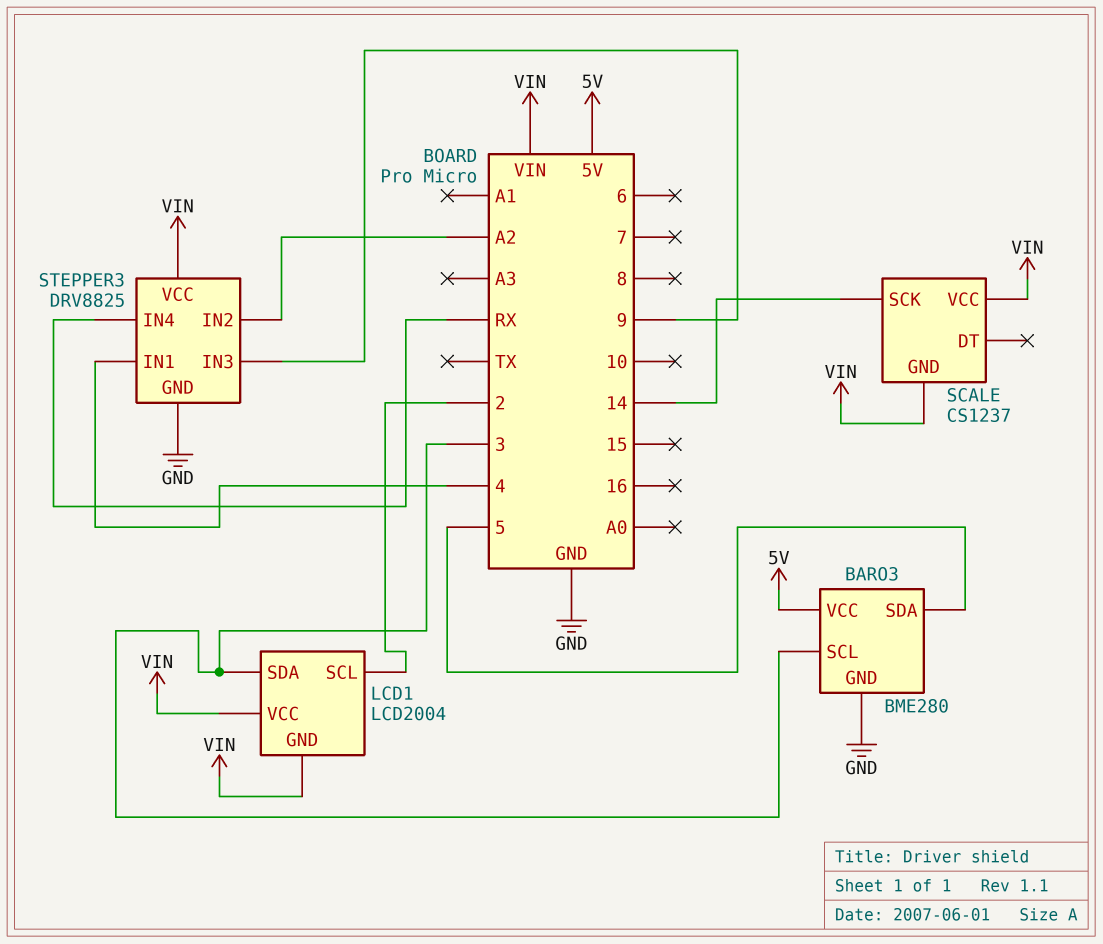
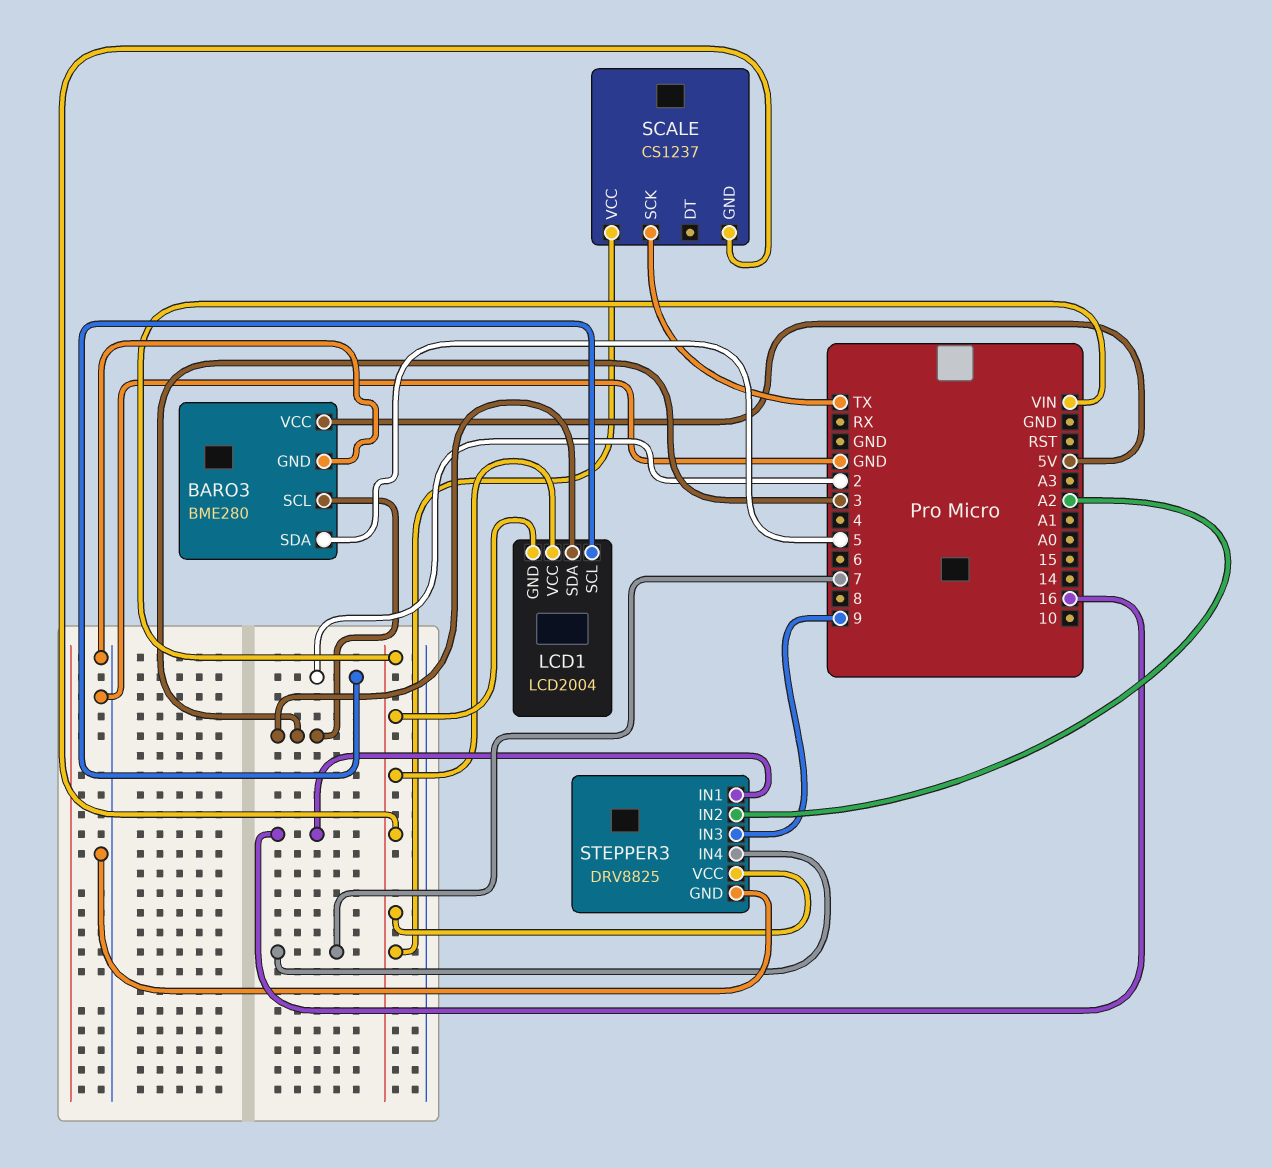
SCALE pin SCK: 14 -> TX
STEPPER3 pin IN1: 4 -> 16
STEPPER3 pin IN4: RX -> 7

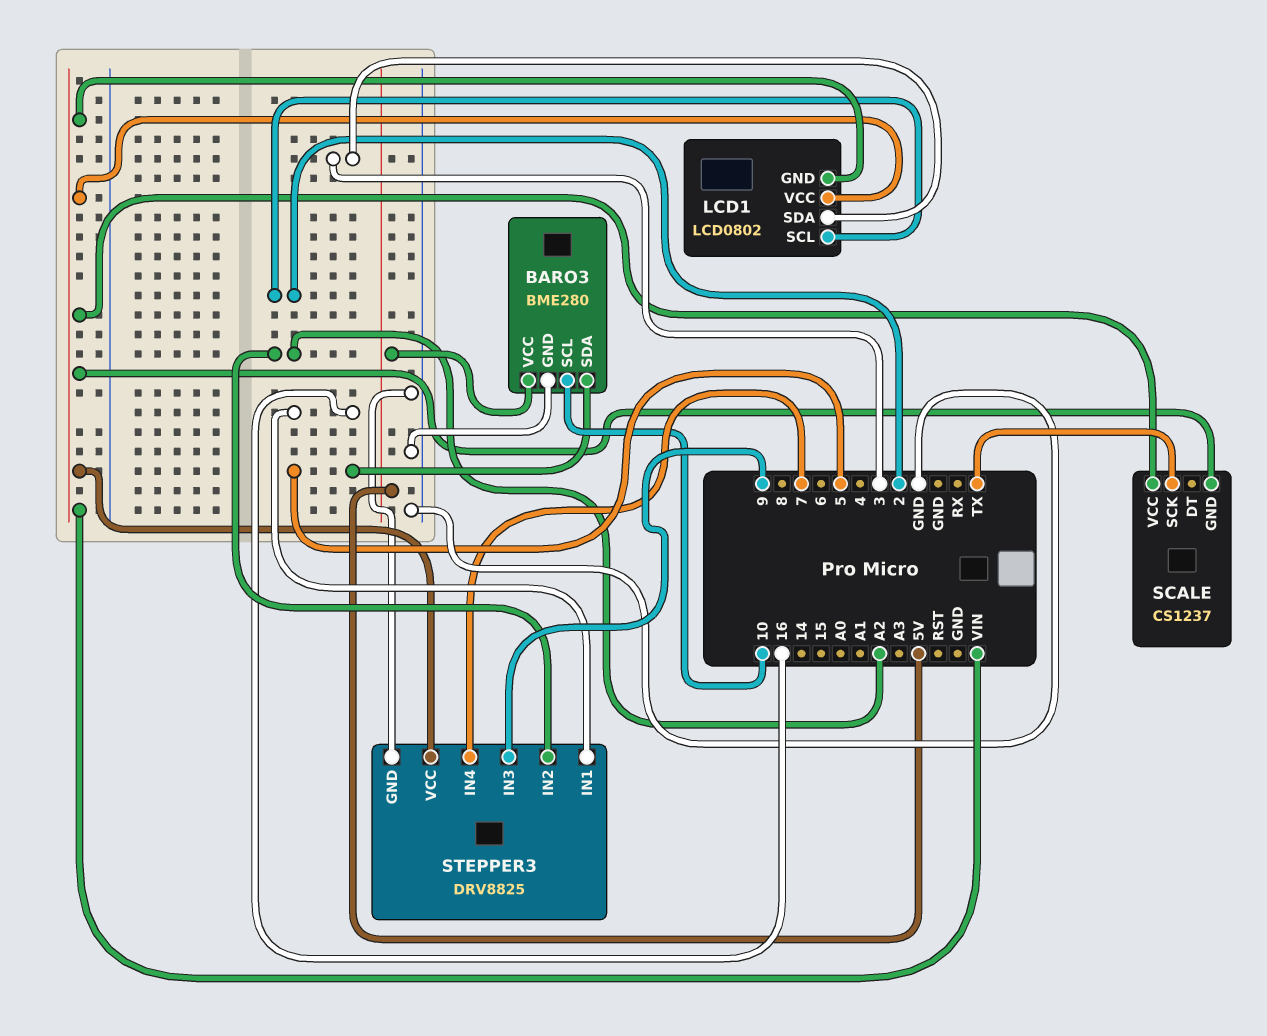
BARO3 pin SCL: 3 -> 10
LCD1: LCD2004 -> LCD0802

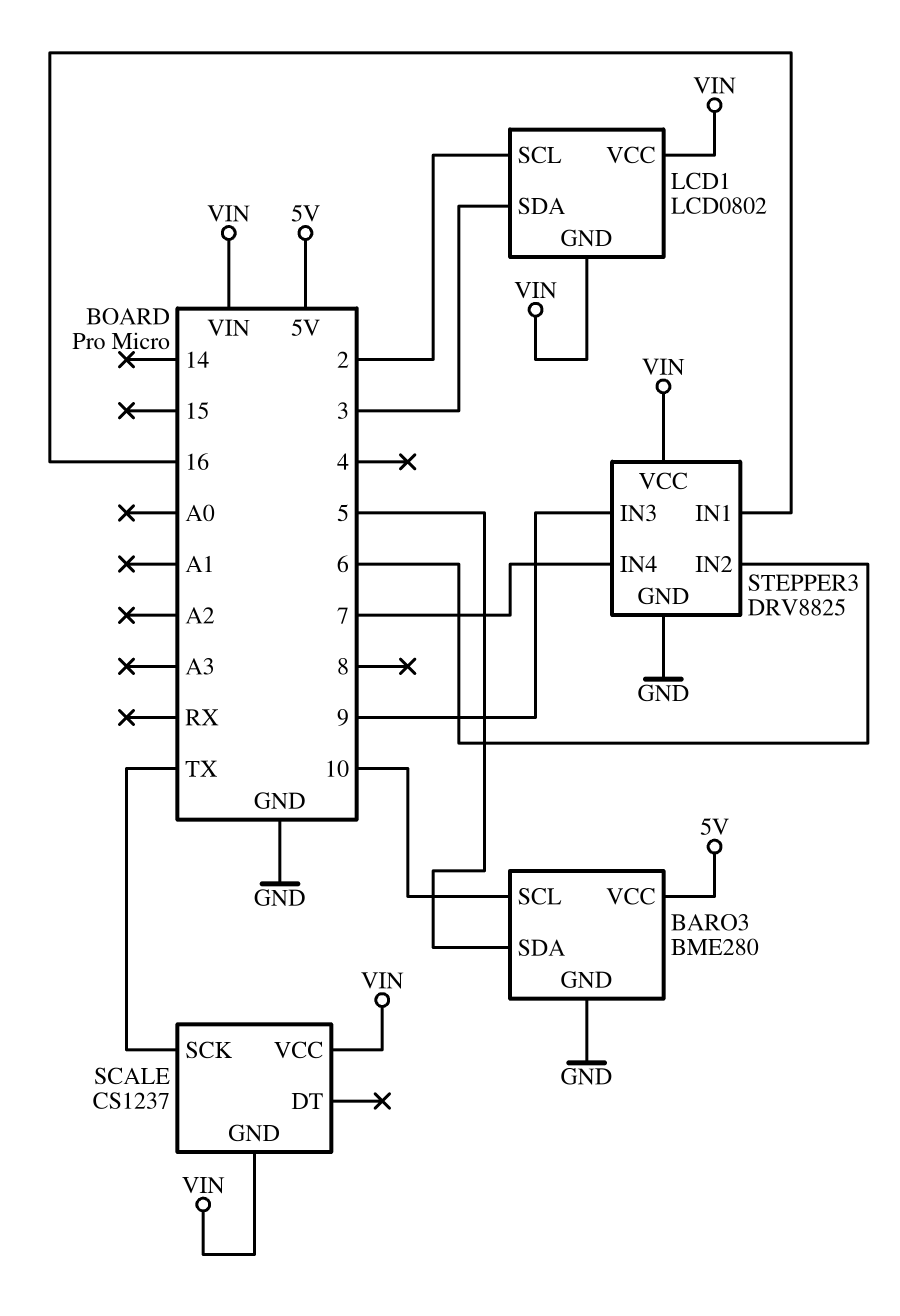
STEPPER3 pin IN2: A2 -> 6

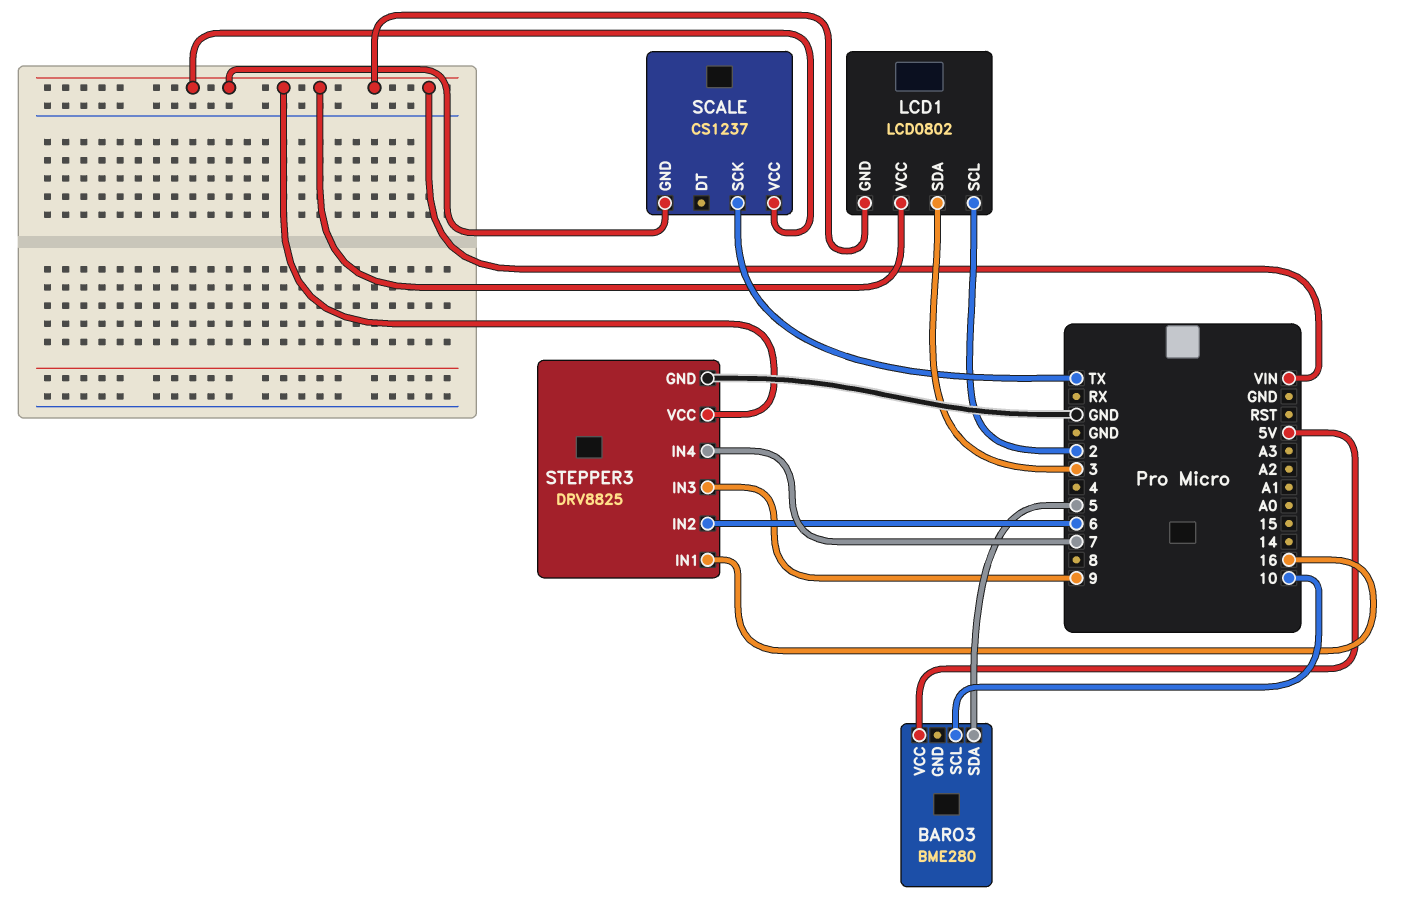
BARO3 pin GND: GND -> none

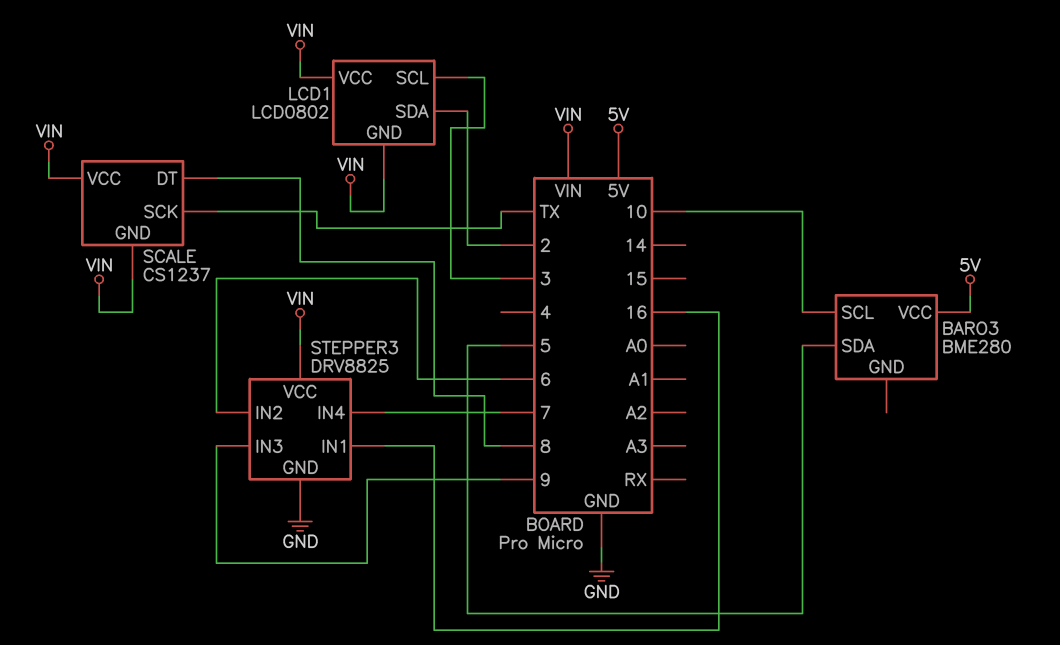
LCD1 pin SCL: 2 -> 3
LCD1 pin SDA: 3 -> 2
SCALE pin DT: none -> 8

